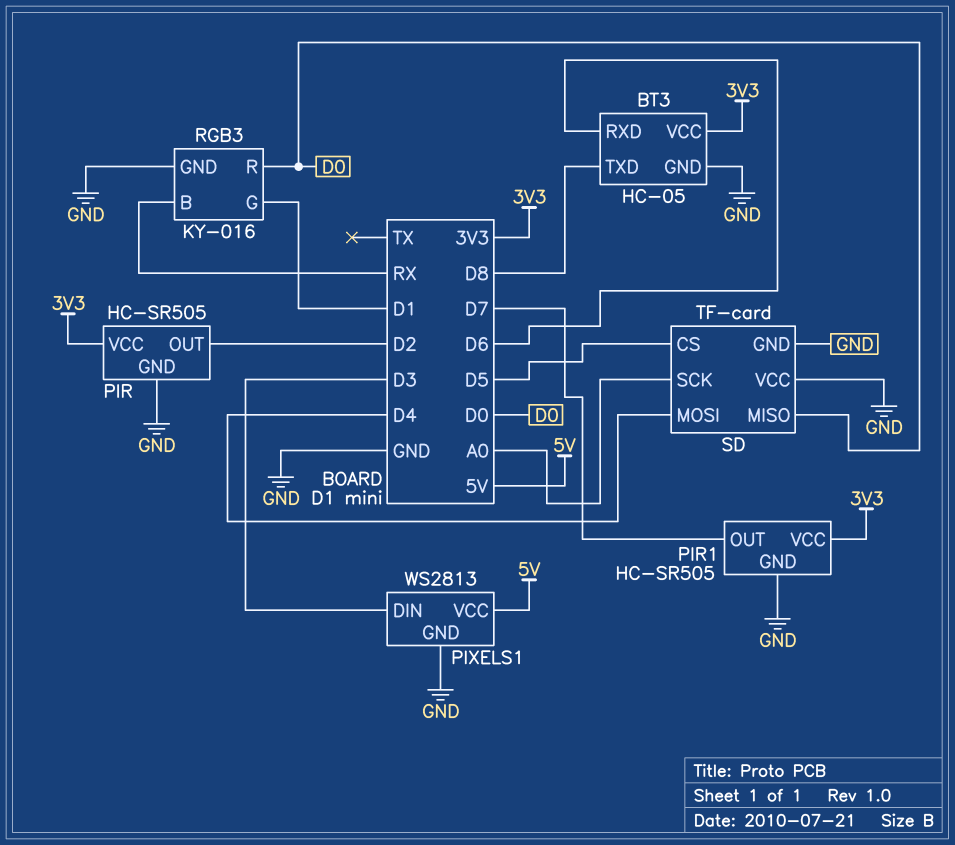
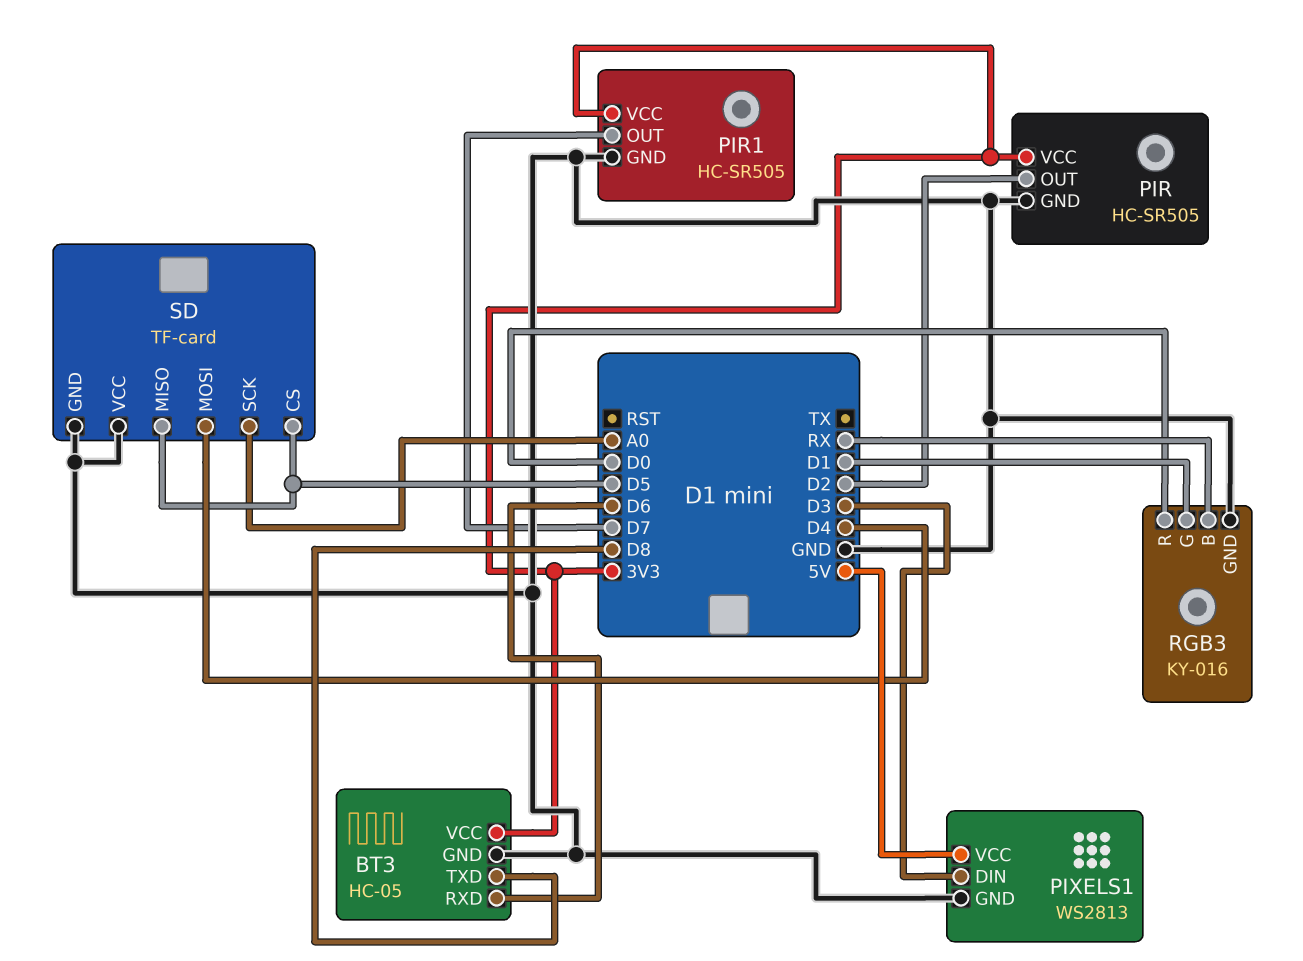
SD pin MISO: D0 -> D5

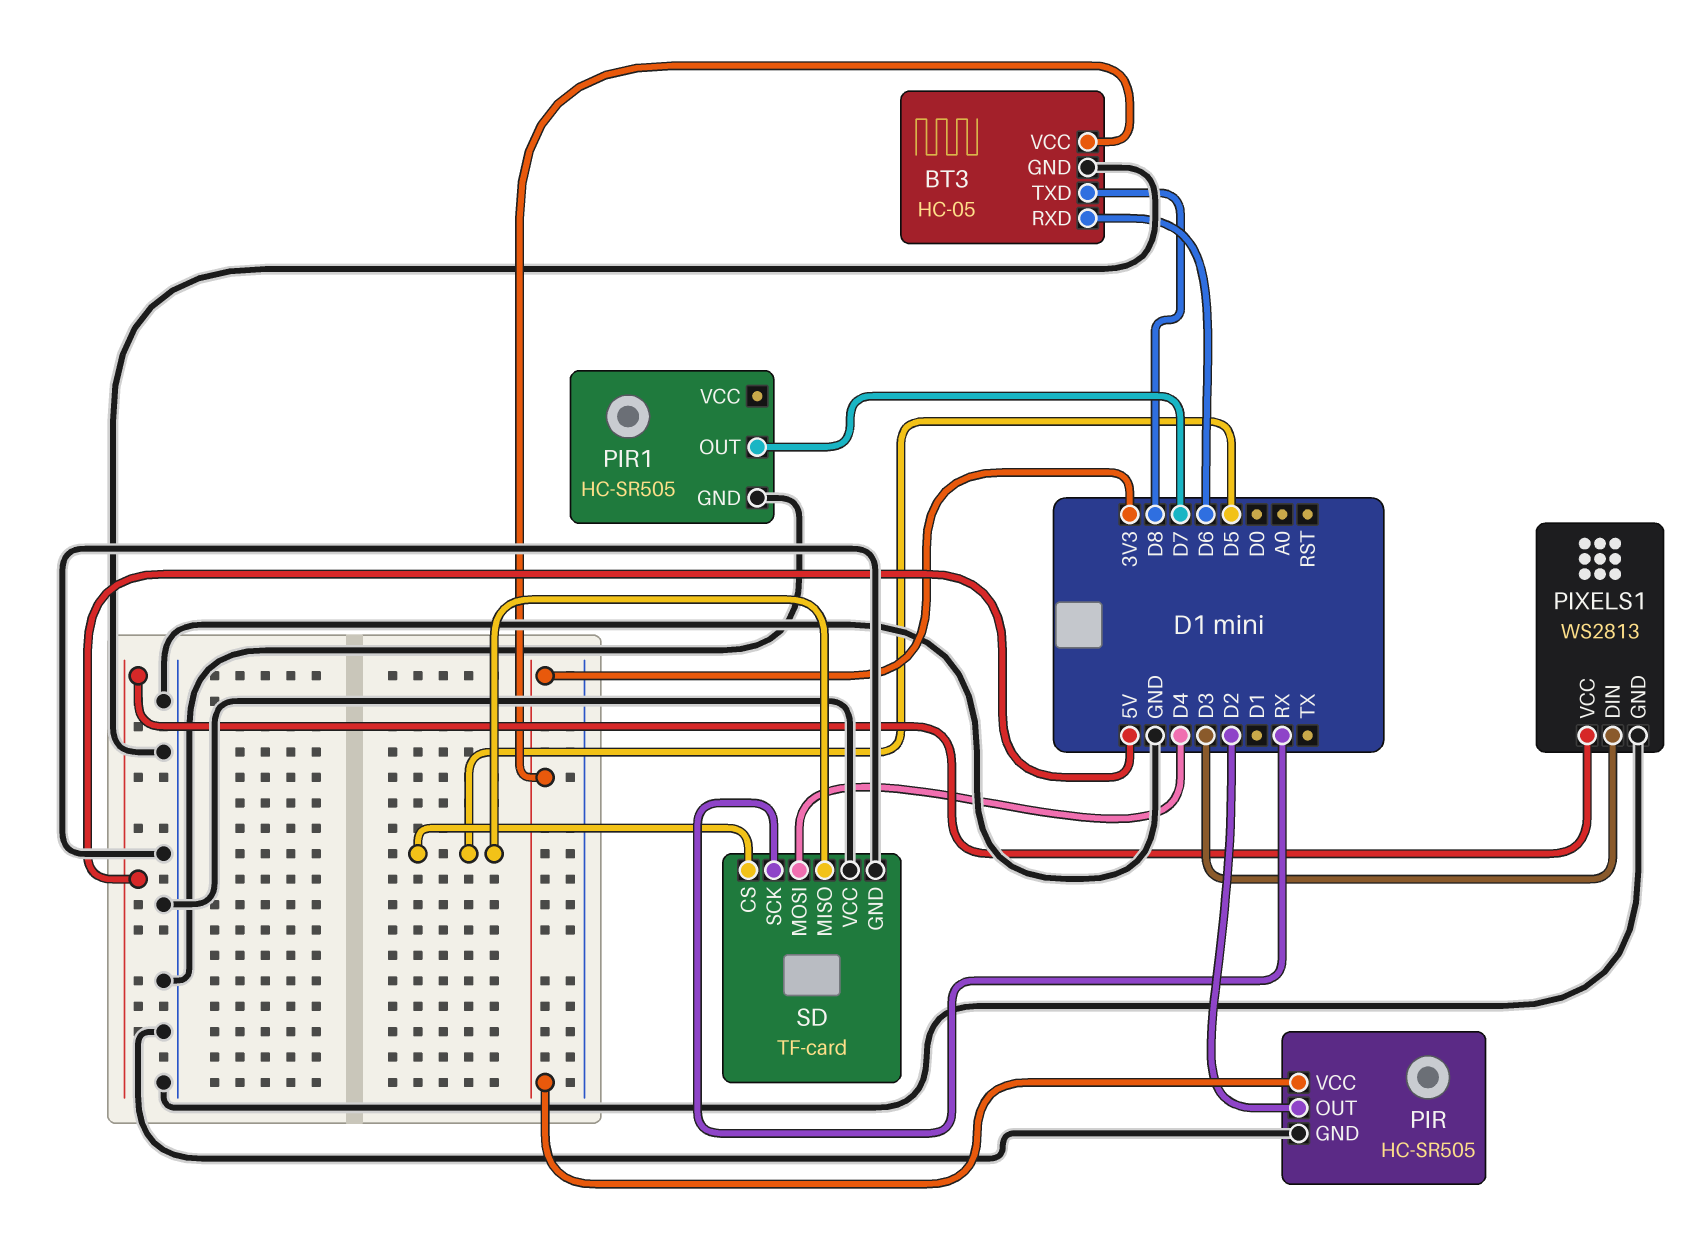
PIR1 pin VCC: 3V3 -> none
RGB3: KY-016 -> none
RGB3 pin B: RX -> none
RGB3 pin G: D1 -> none
RGB3 pin GND: GND -> none
RGB3 pin R: D0 -> none
SD pin SCK: A0 -> RX

